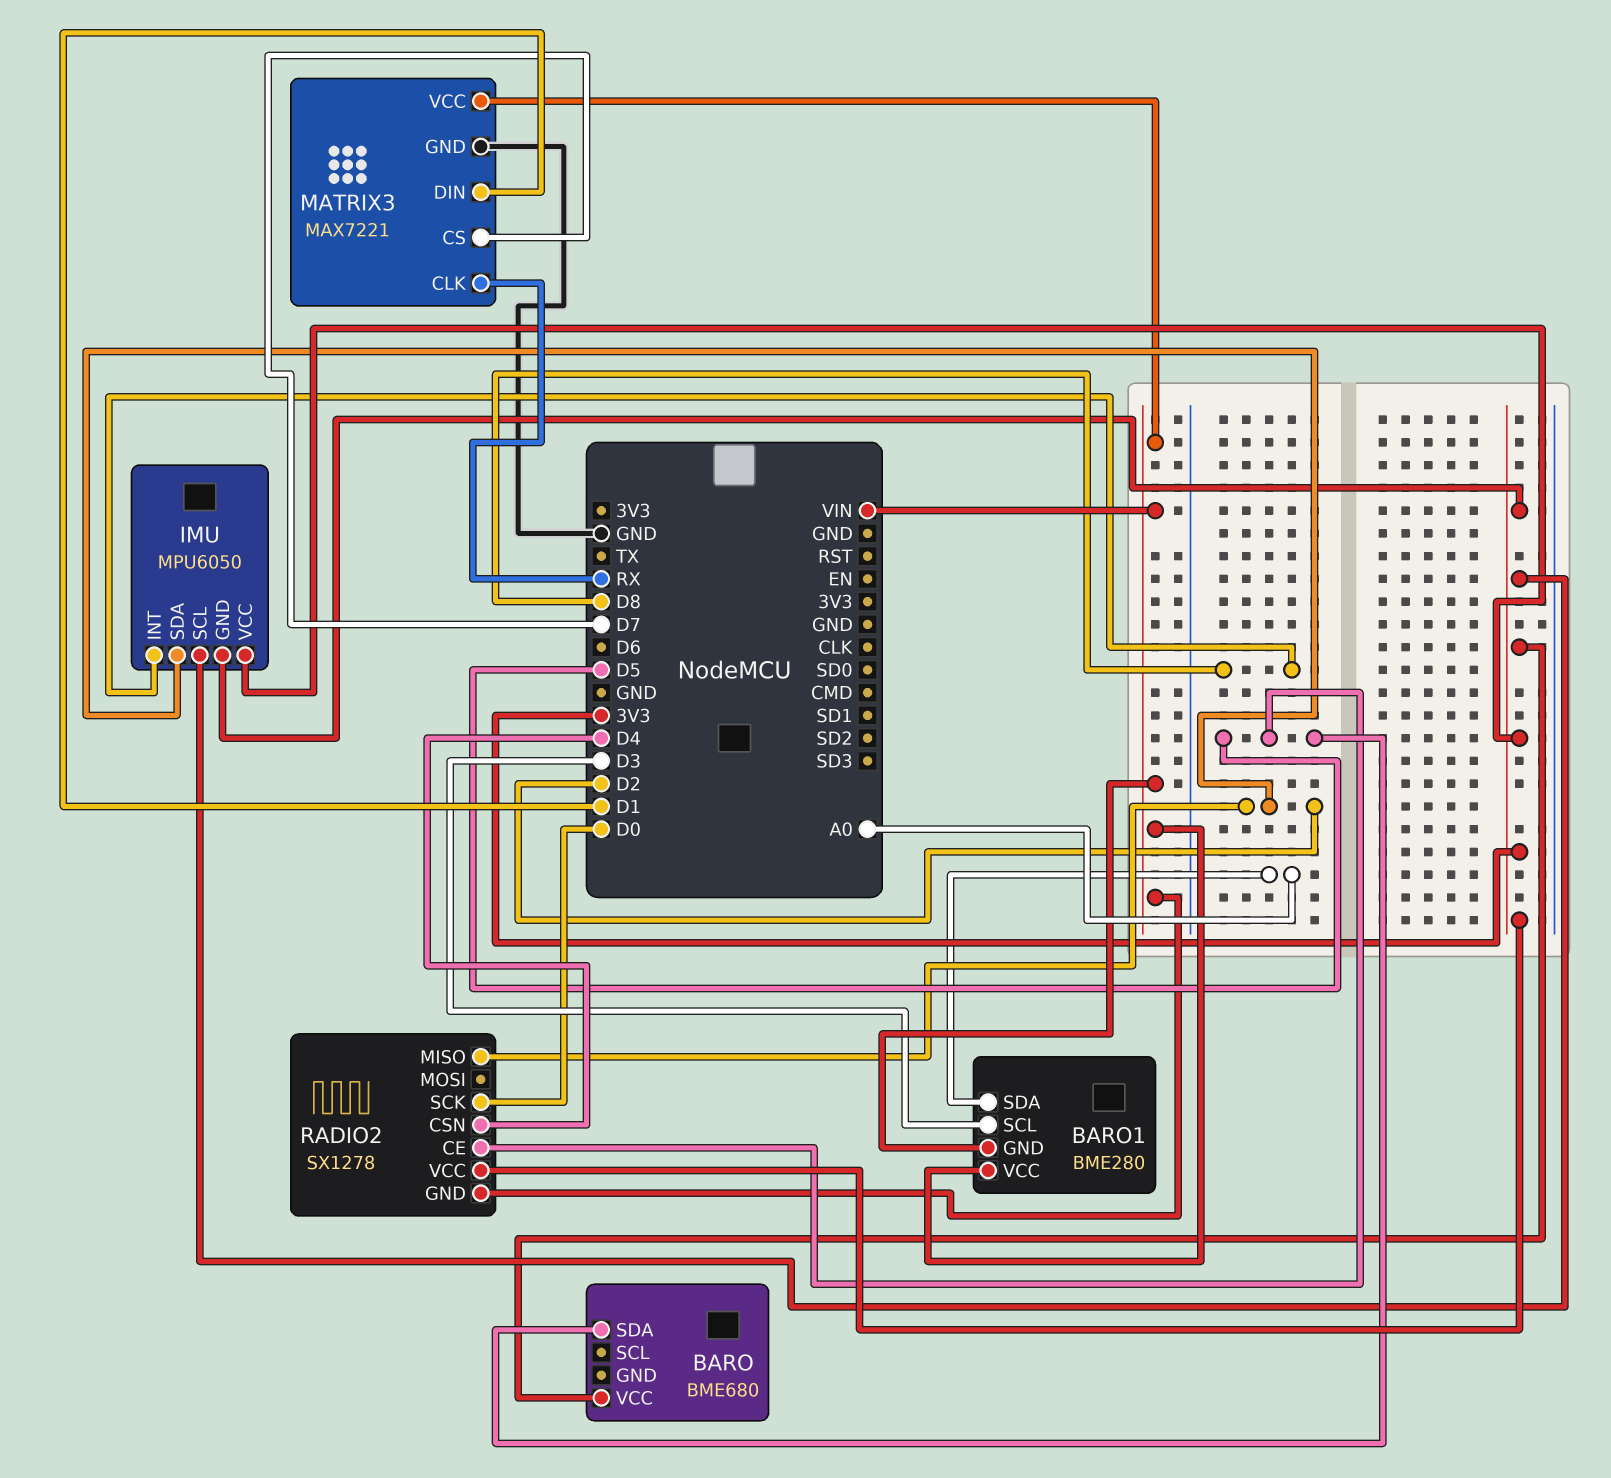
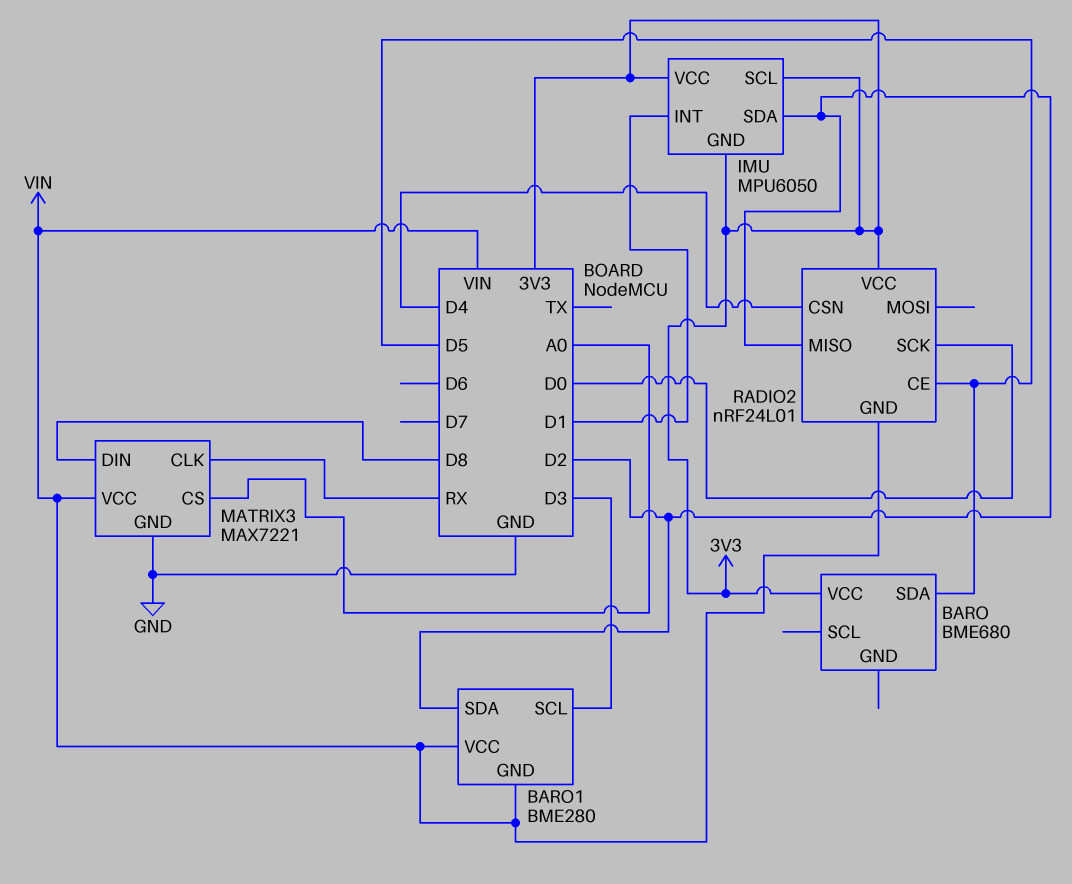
BARO1 pin SDA: A0 -> D2
IMU pin INT: D8 -> D1
MATRIX3 pin CS: D7 -> A0
MATRIX3 pin DIN: D1 -> D8
RADIO2: SX1278 -> nRF24L01

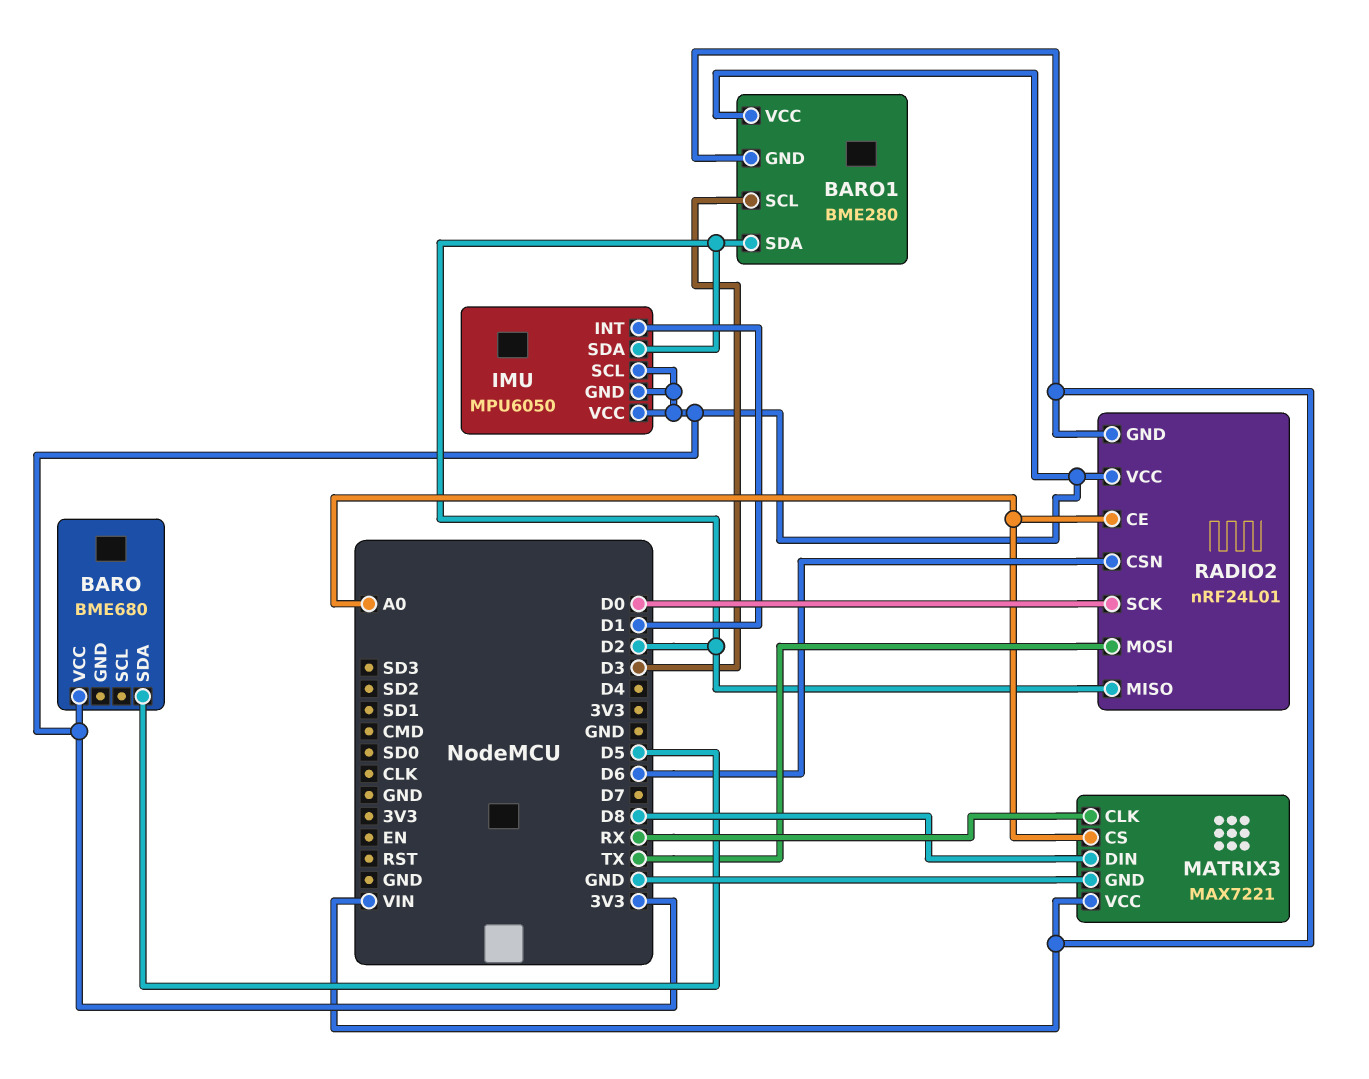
BARO1 pin VCC: VIN -> 3V3
RADIO2 pin CE: D5 -> A0
RADIO2 pin CSN: D4 -> D6
RADIO2 pin MOSI: none -> TX

